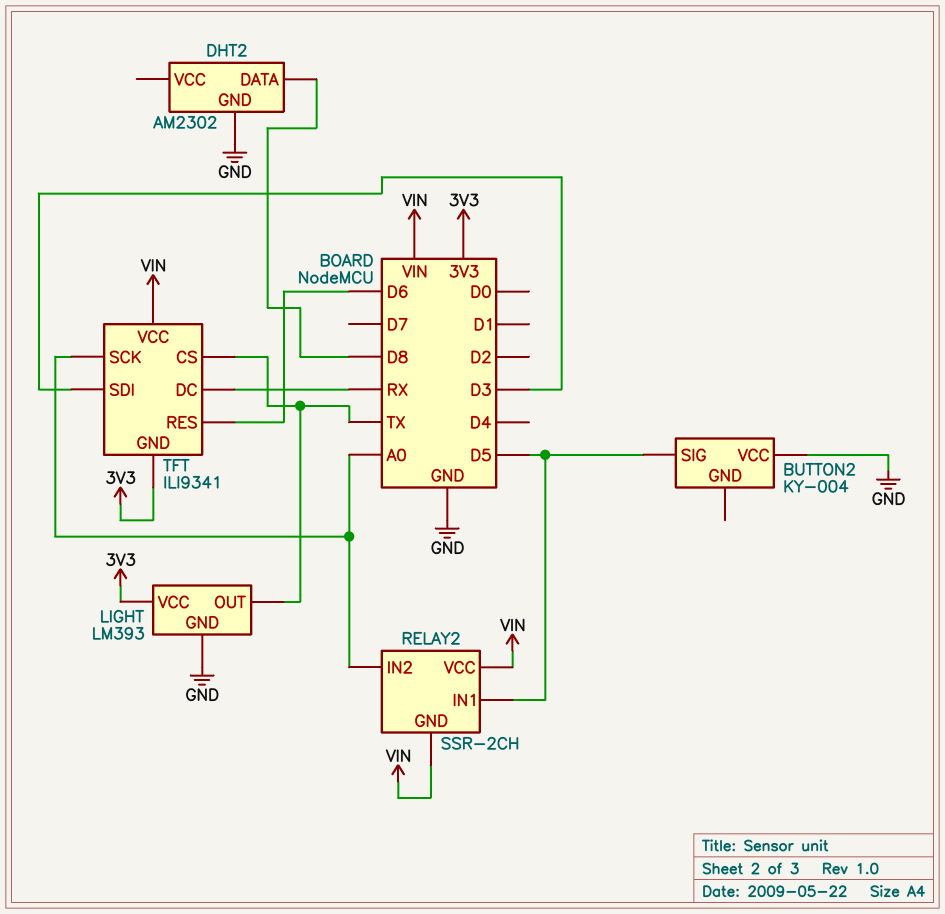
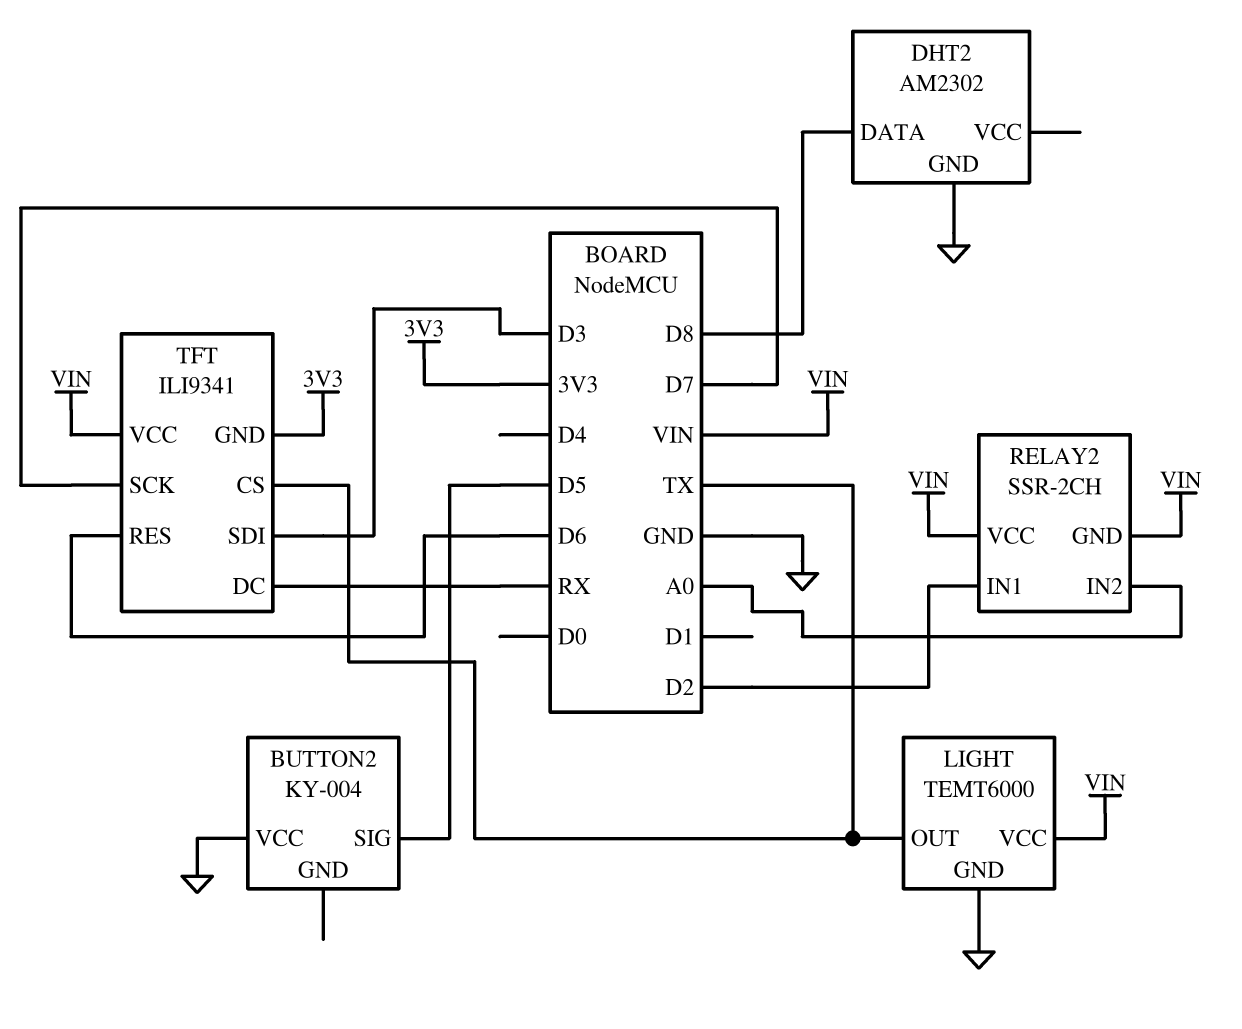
LIGHT: LM393 -> TEMT6000
LIGHT pin VCC: 3V3 -> VIN
RELAY2 pin IN1: D5 -> D2
TFT pin SCK: A0 -> D7

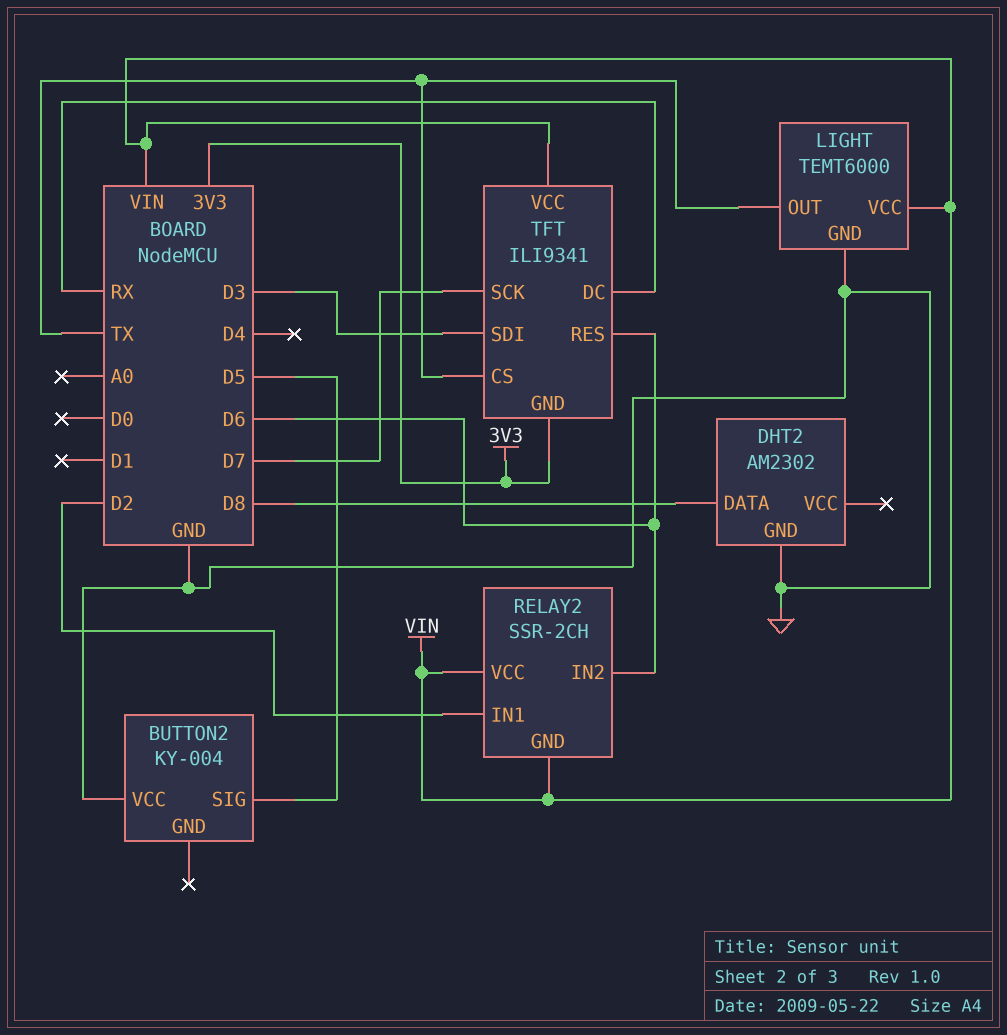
RELAY2 pin IN2: A0 -> D6

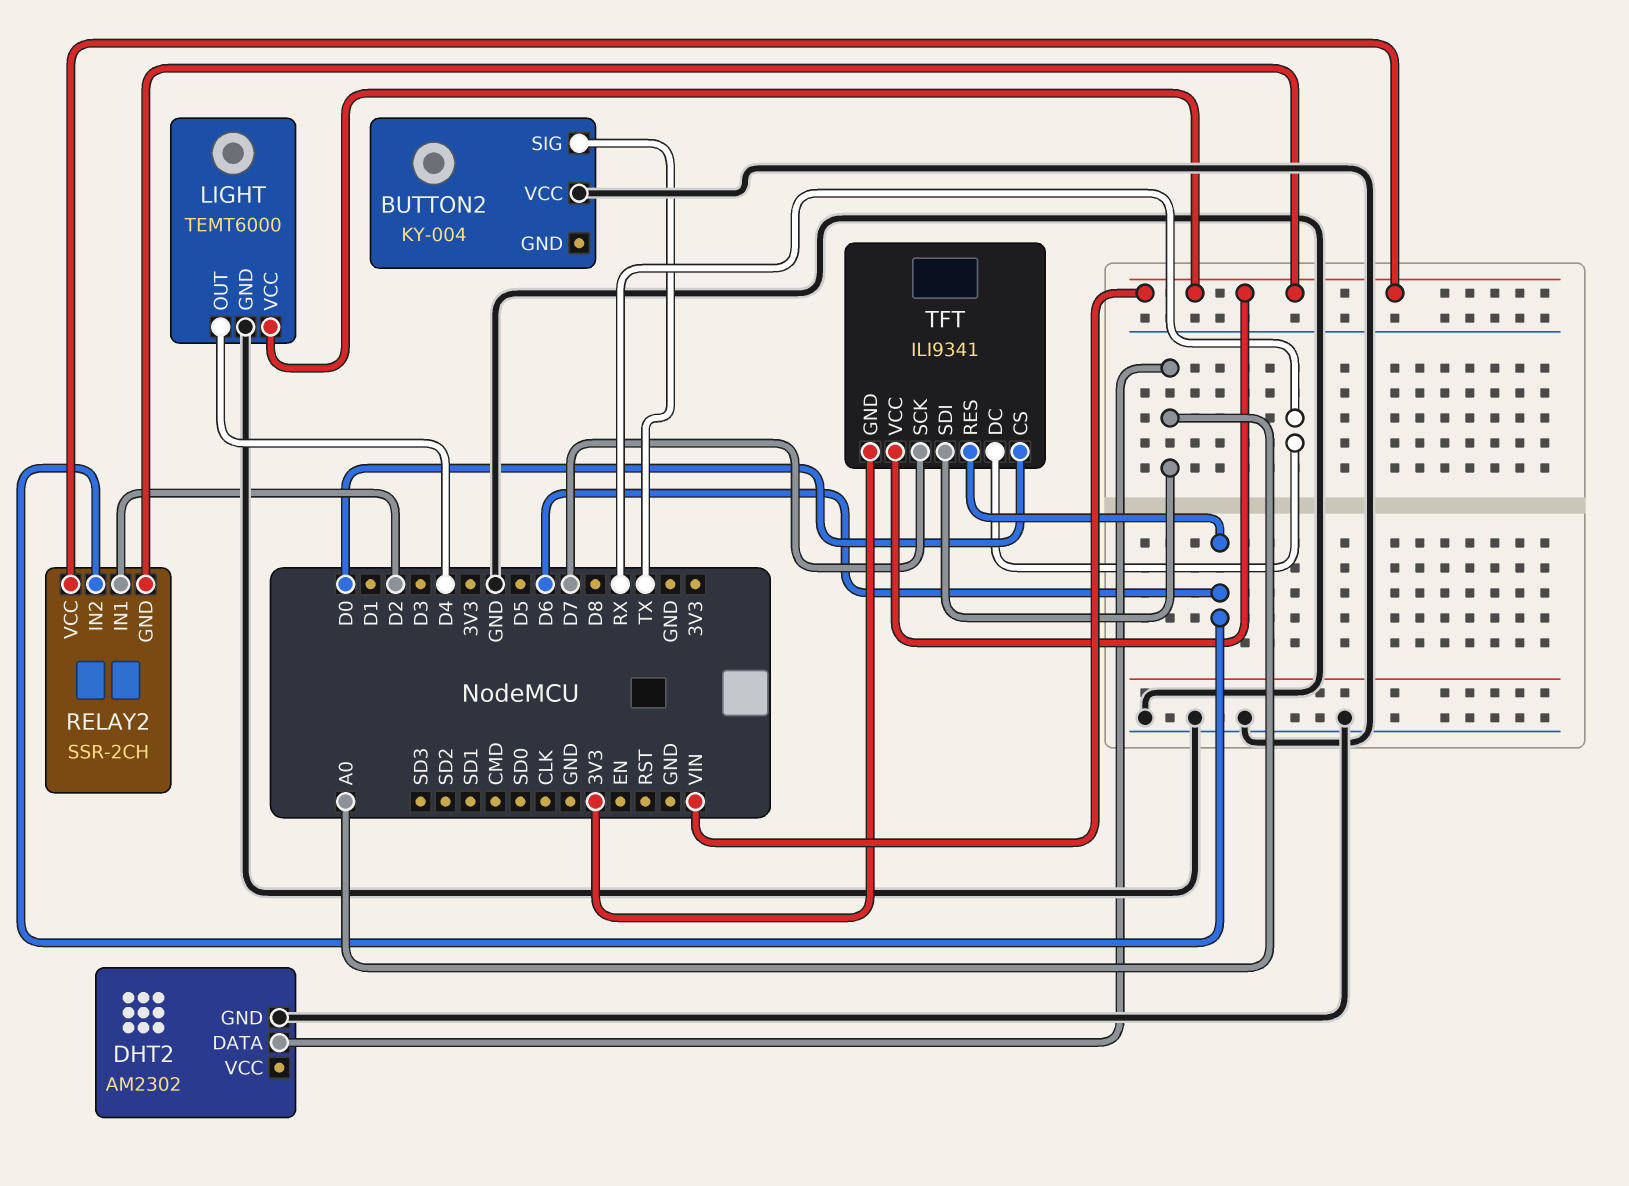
BUTTON2 pin SIG: D5 -> TX
DHT2 pin DATA: D8 -> A0
LIGHT pin OUT: TX -> D4
TFT pin CS: TX -> D0
TFT pin SDI: D3 -> A0

